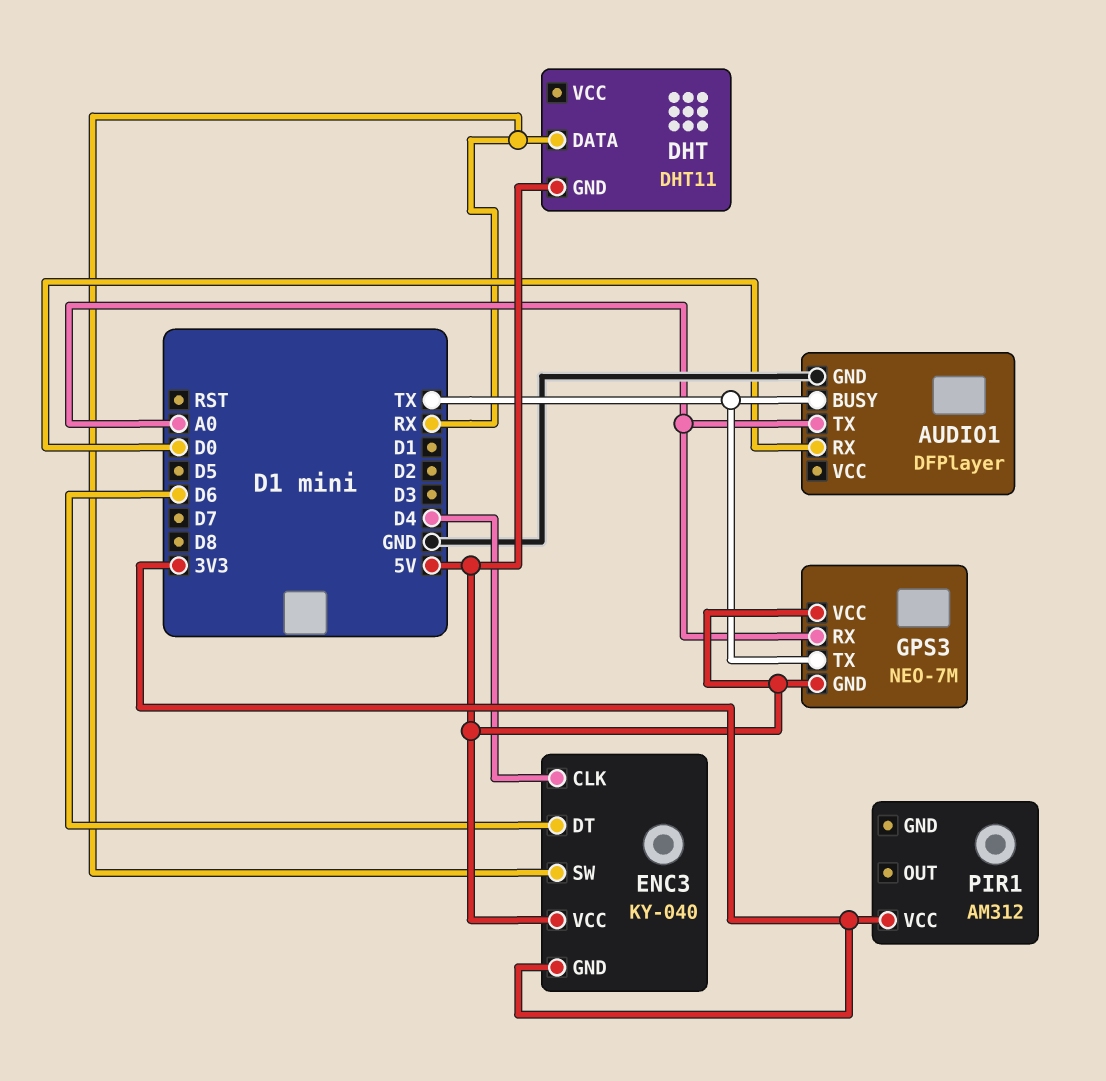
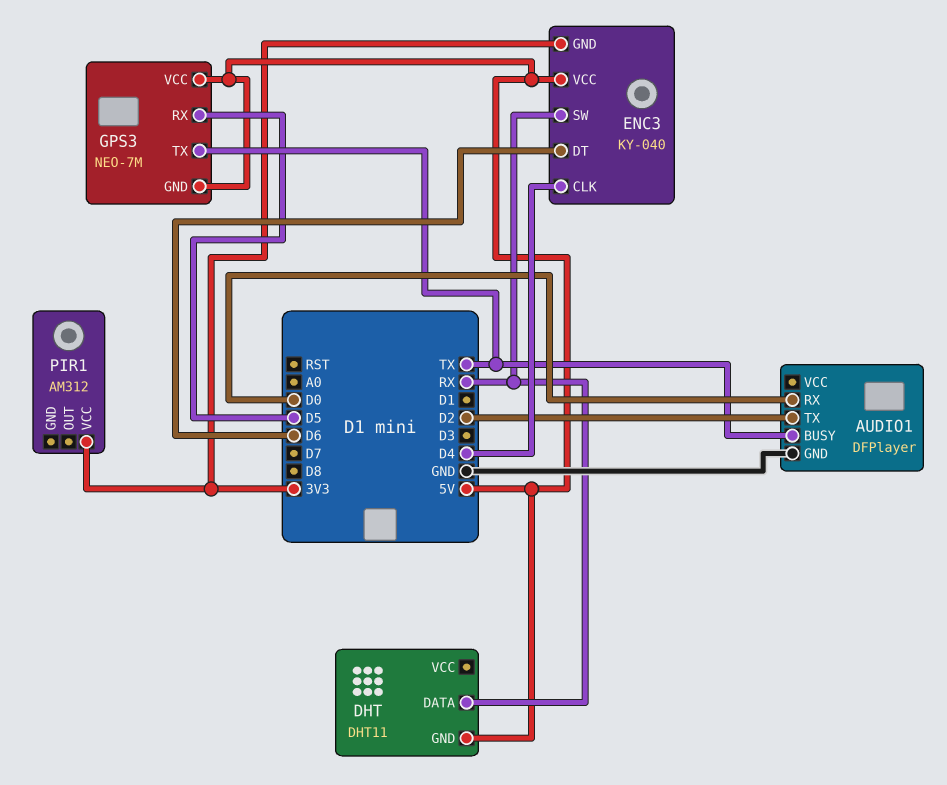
AUDIO1 pin TX: A0 -> D2
GPS3 pin RX: A0 -> D5

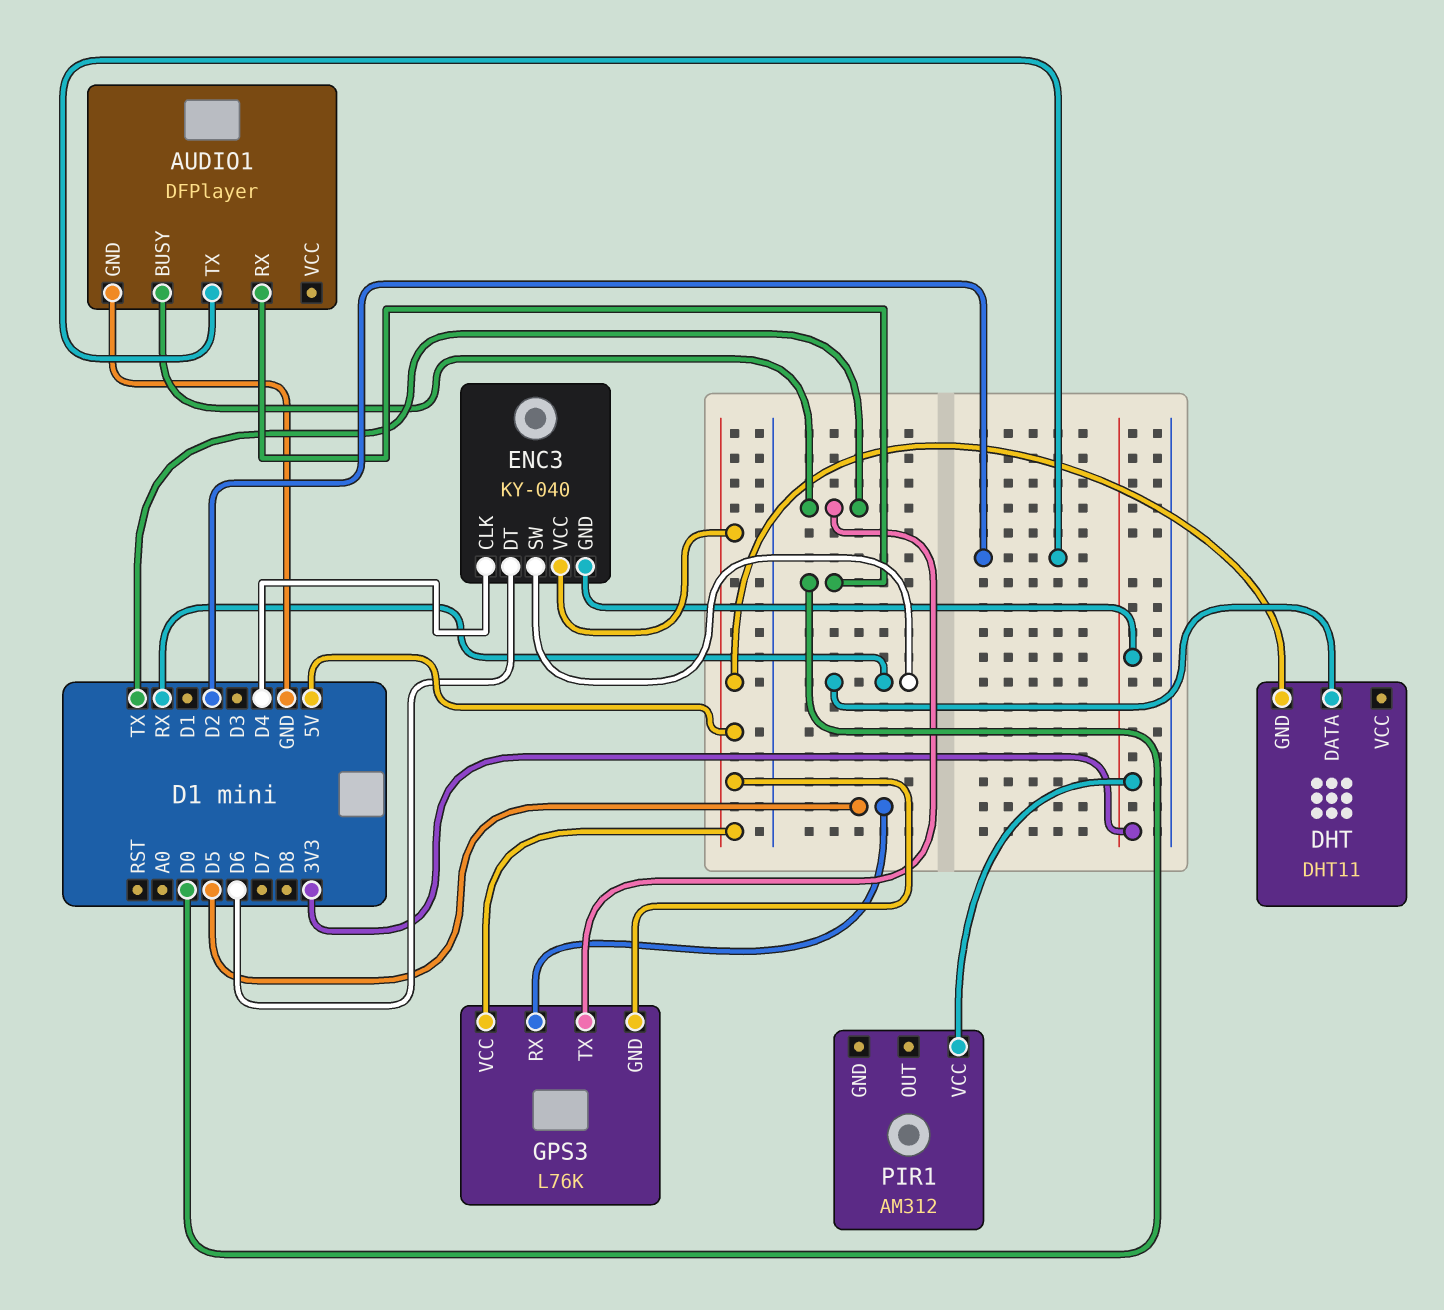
GPS3: NEO-7M -> L76K

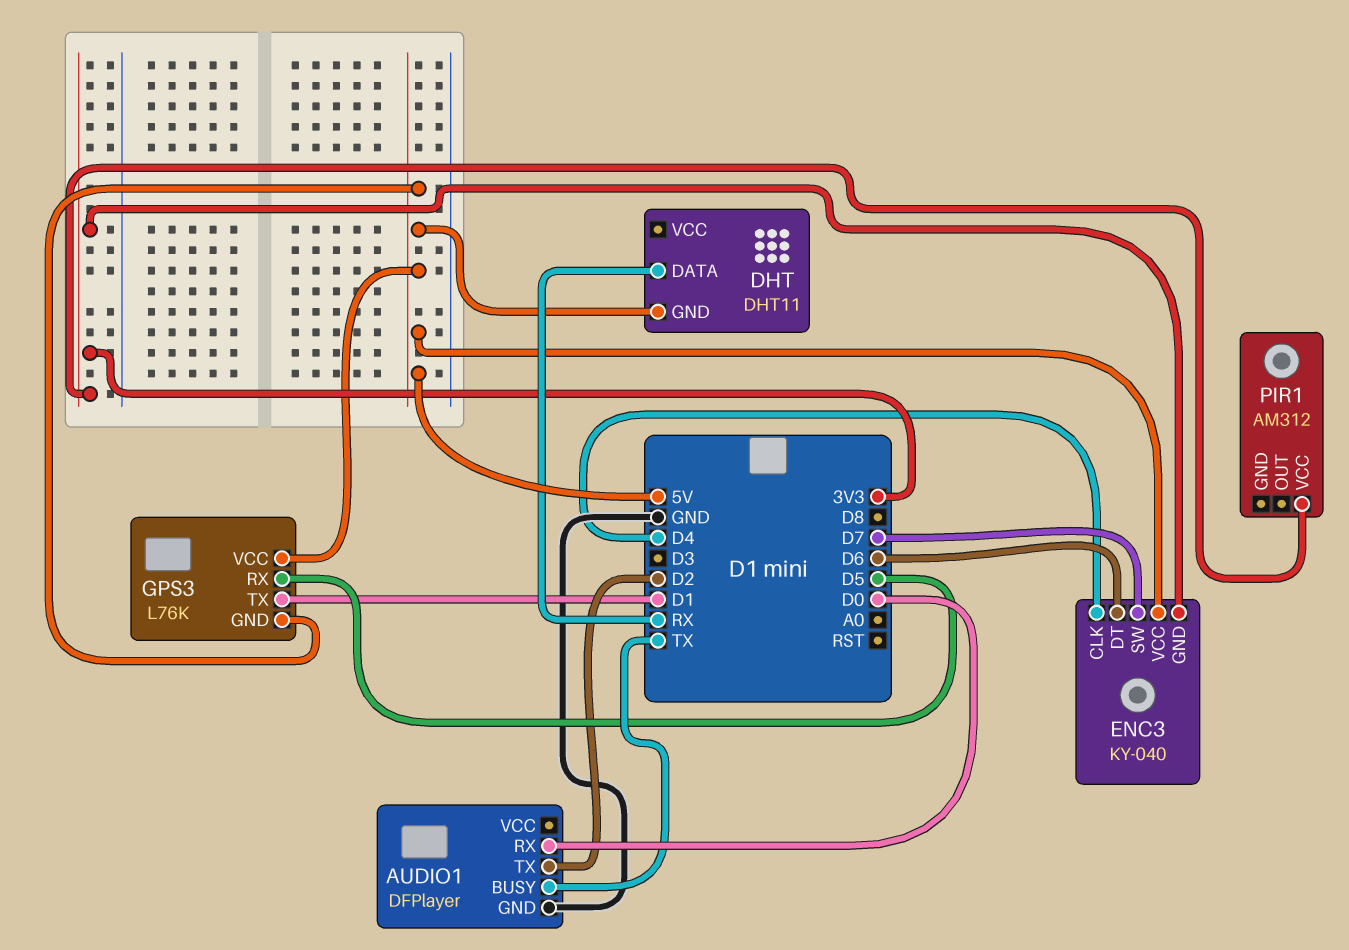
ENC3 pin SW: RX -> D7
GPS3 pin TX: TX -> D1

